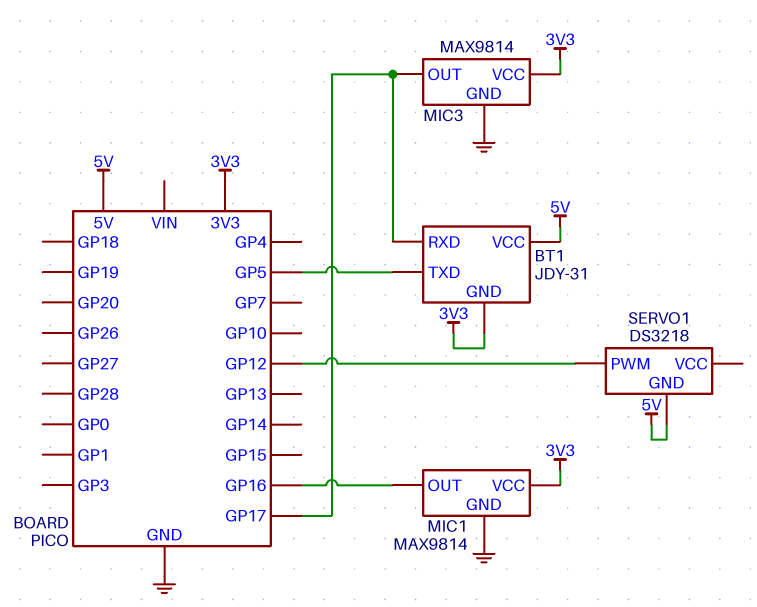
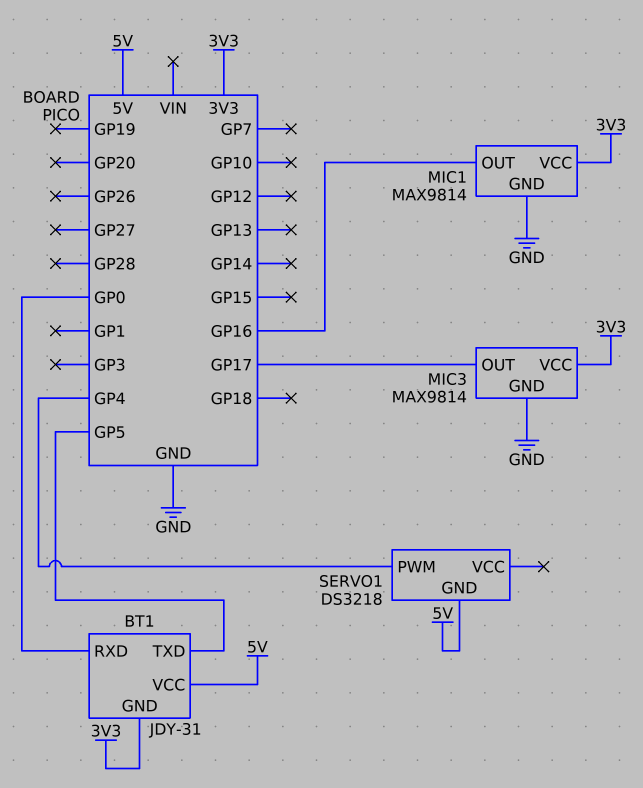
BT1 pin RXD: GP17 -> GP0
SERVO1 pin PWM: GP12 -> GP4

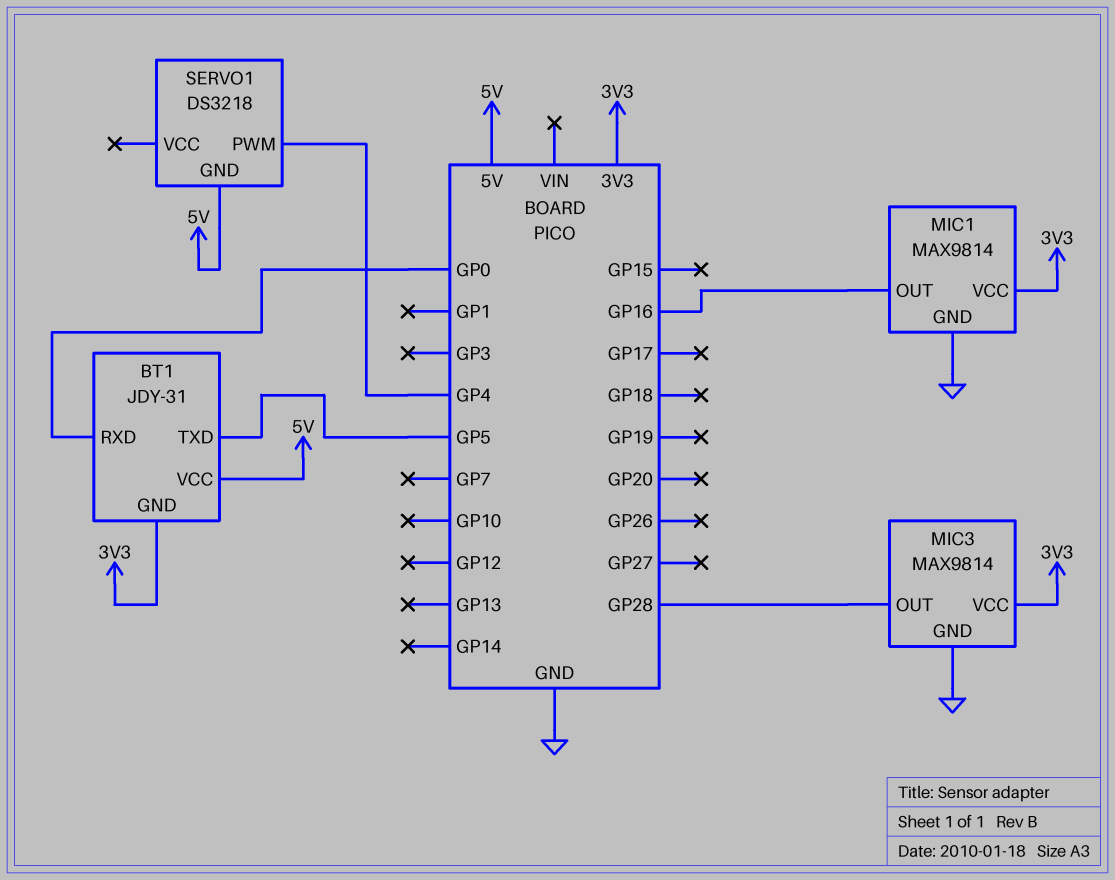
MIC3 pin OUT: GP17 -> GP28

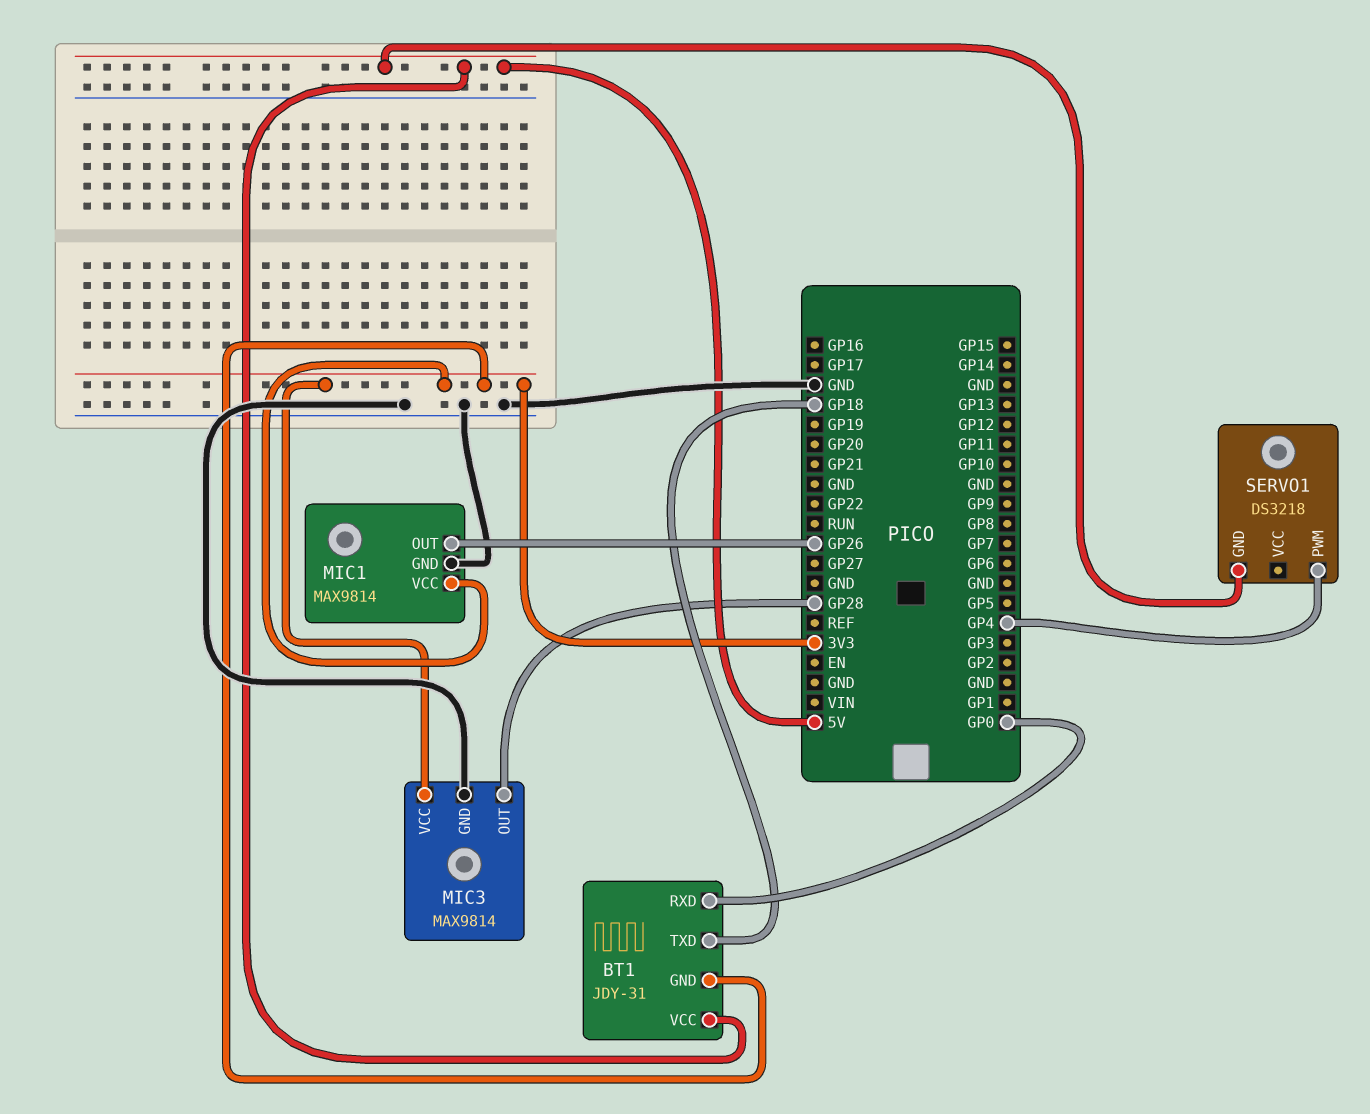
BT1 pin TXD: GP5 -> GP18
MIC1 pin OUT: GP16 -> GP26

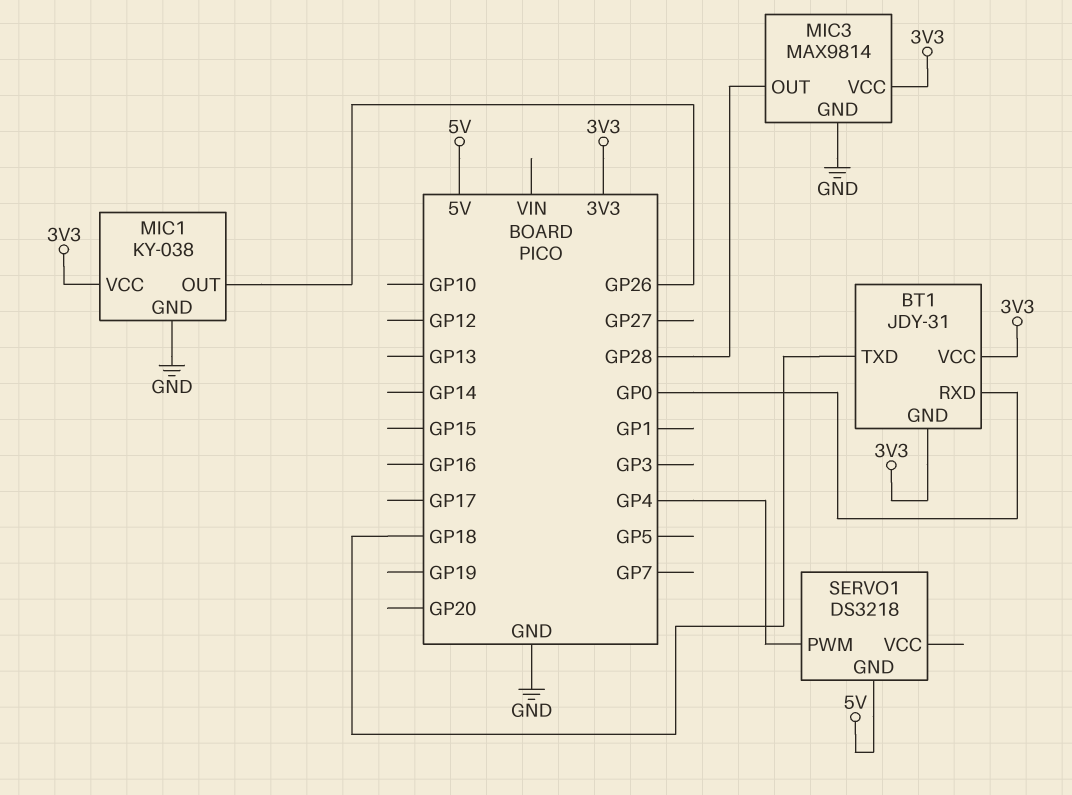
BT1 pin VCC: 5V -> 3V3
MIC1: MAX9814 -> KY-038

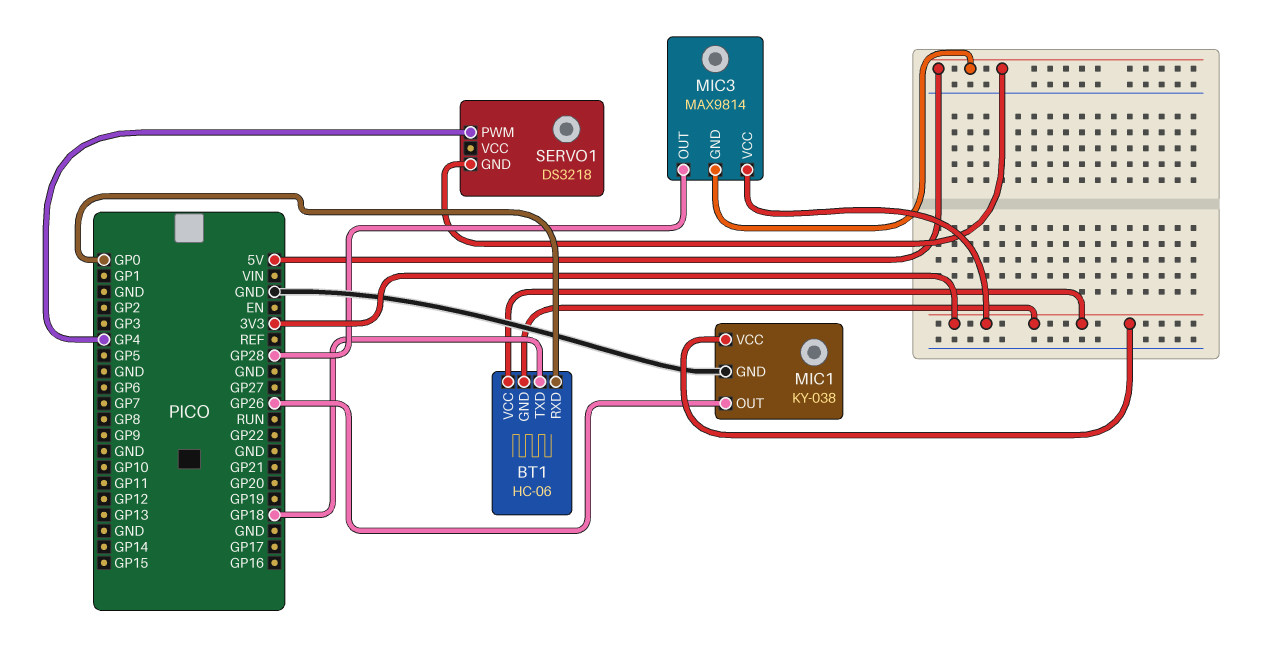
BT1: JDY-31 -> HC-06
MIC3 pin GND: GND -> 5V

